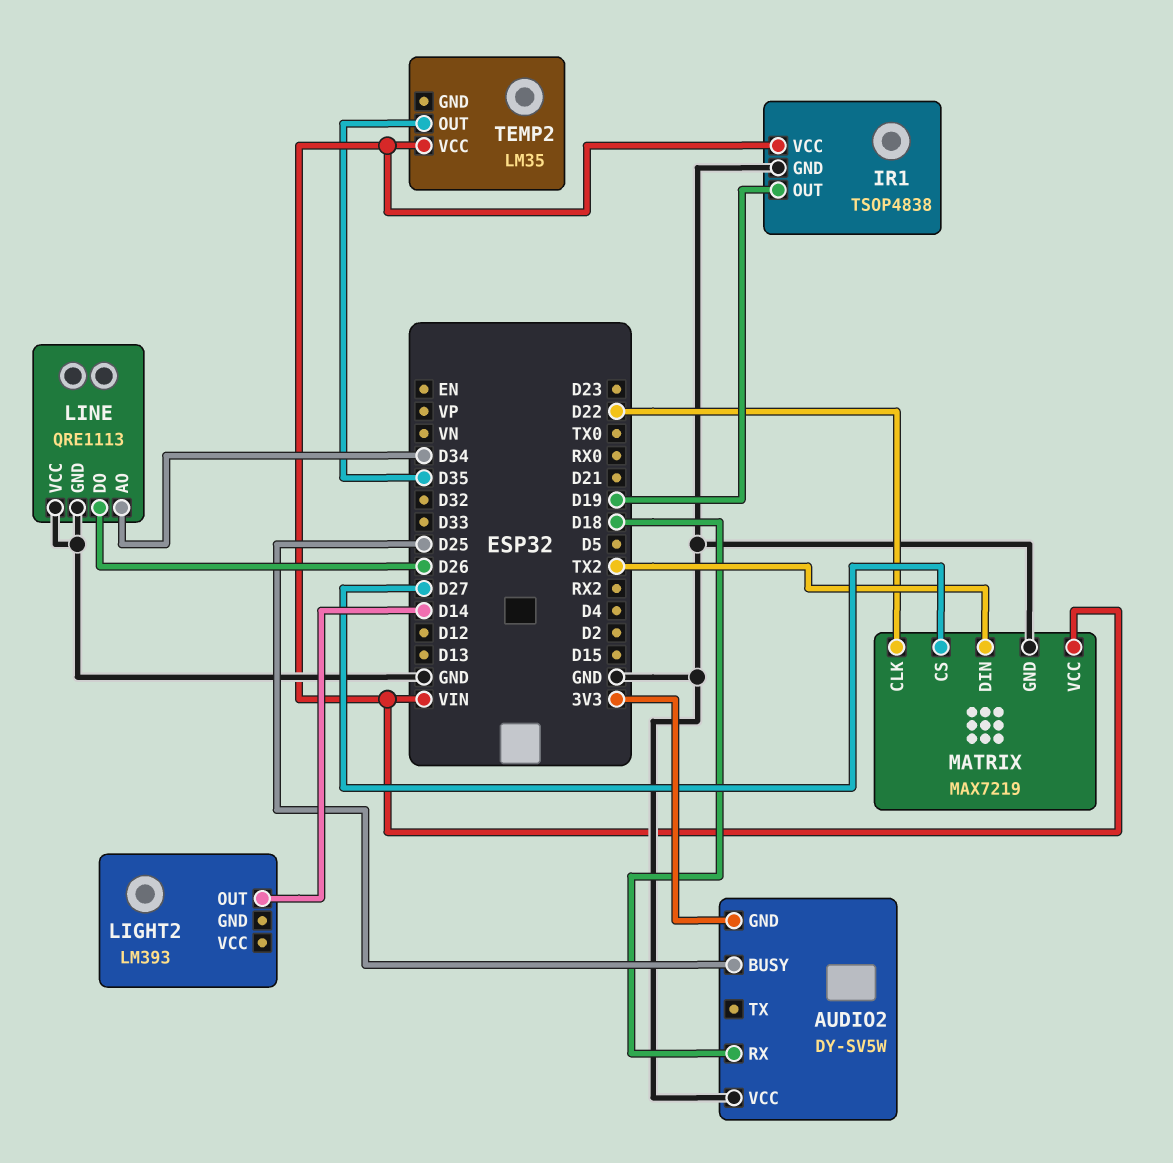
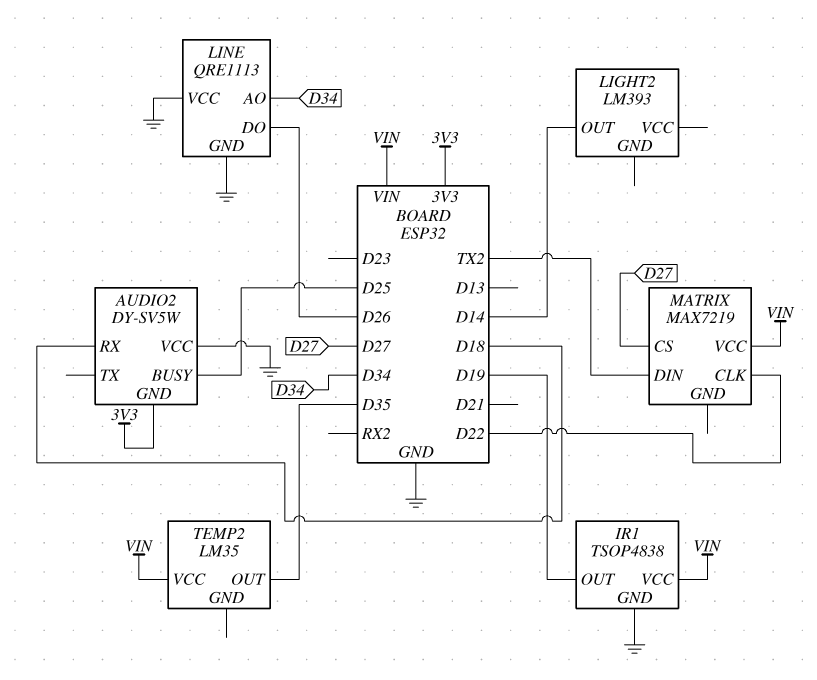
MATRIX pin GND: GND -> none

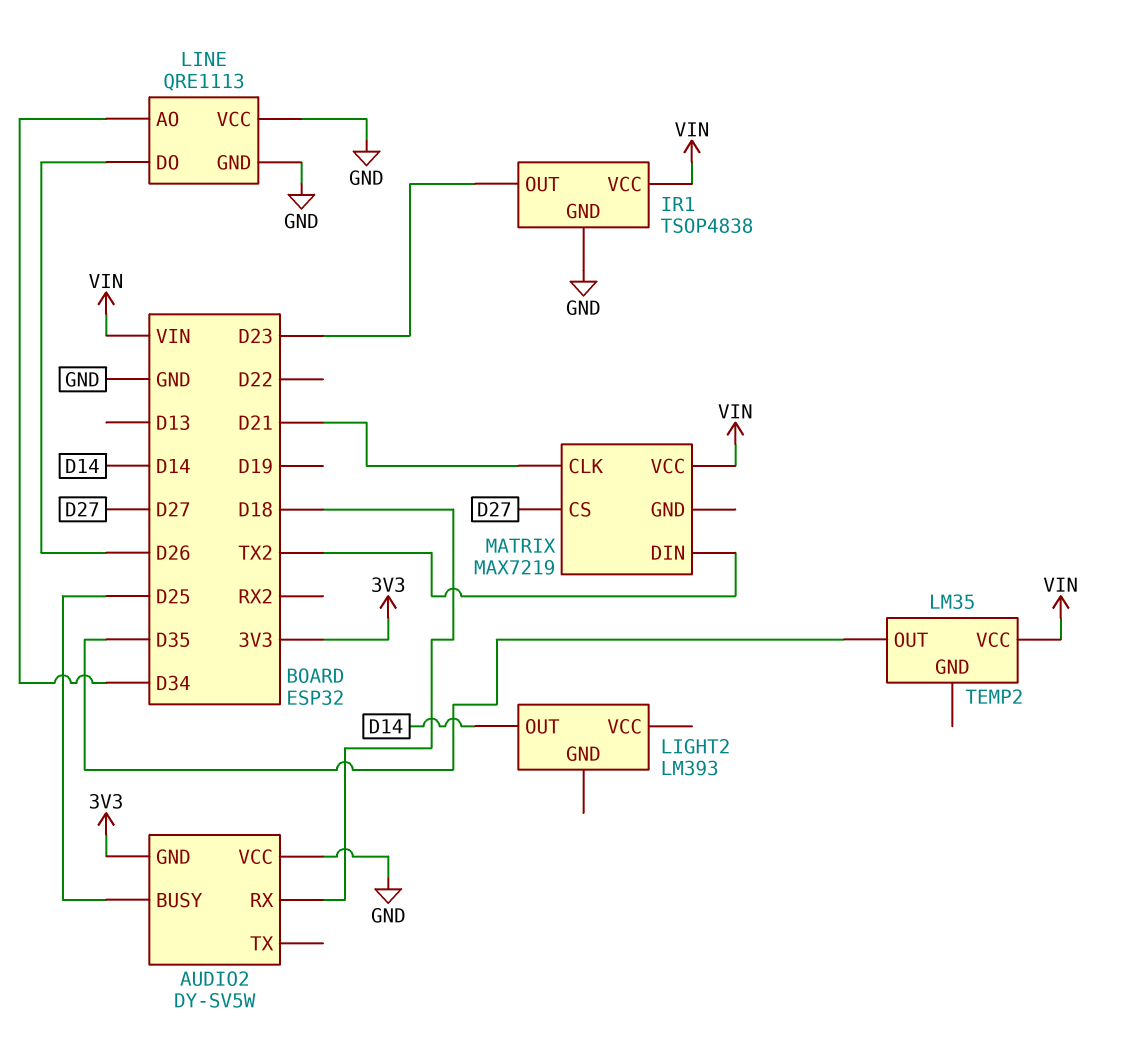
IR1 pin OUT: D19 -> D23
MATRIX pin CLK: D22 -> D21

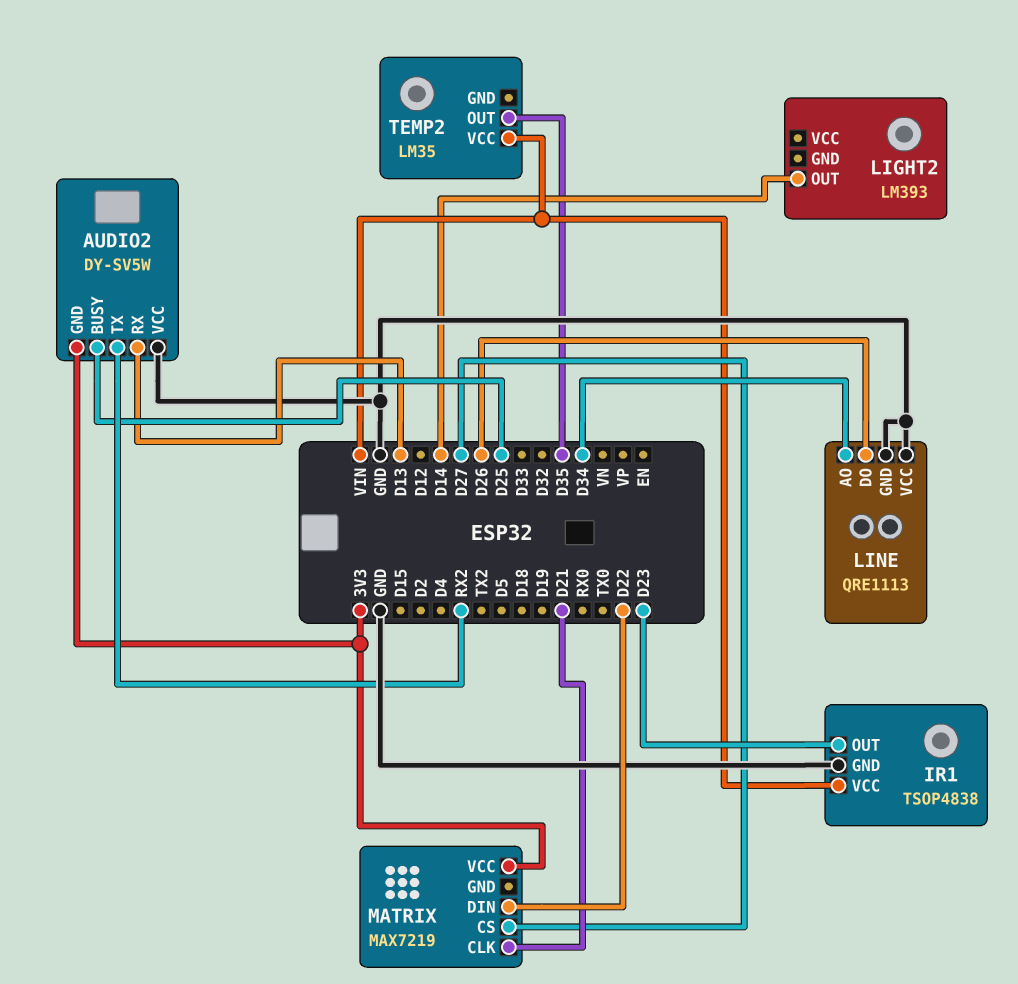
AUDIO2 pin RX: D18 -> D13
AUDIO2 pin TX: none -> RX2
MATRIX pin DIN: TX2 -> D22
MATRIX pin VCC: VIN -> 3V3

